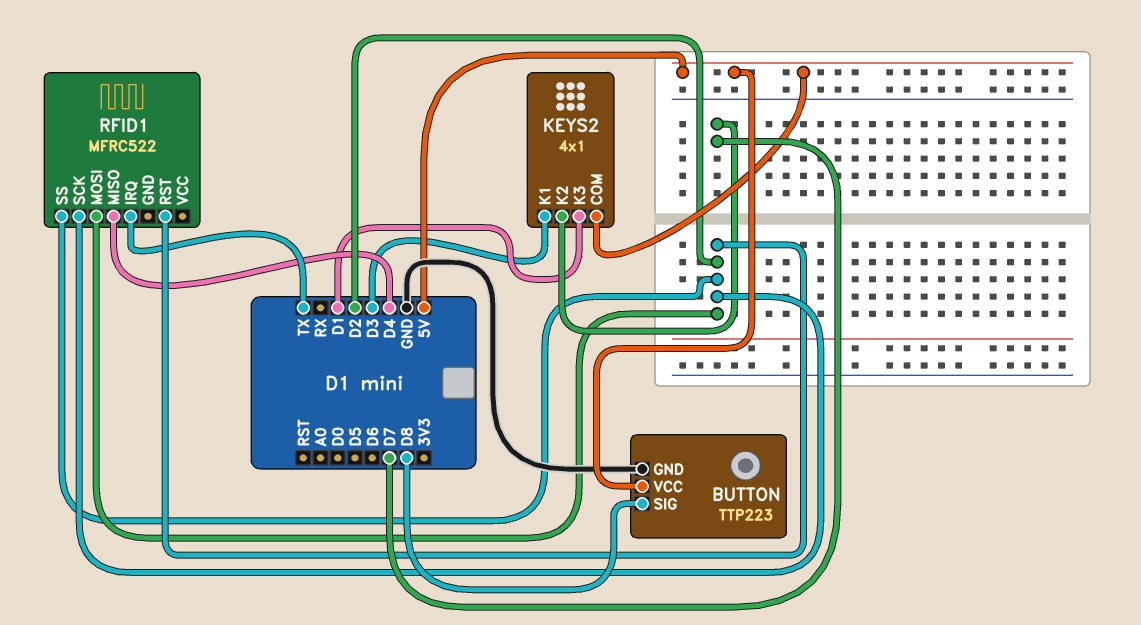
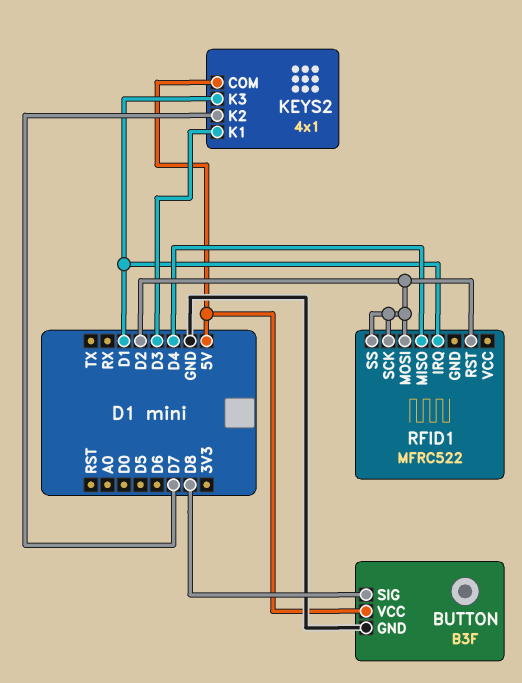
BUTTON: TTP223 -> B3F
RFID1 pin IRQ: TX -> D1

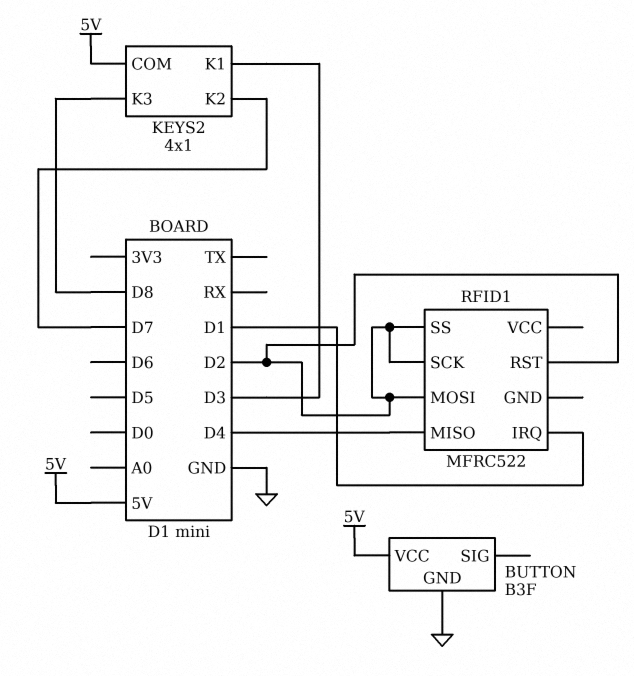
BUTTON pin SIG: D8 -> none
KEYS2 pin K3: D1 -> D8

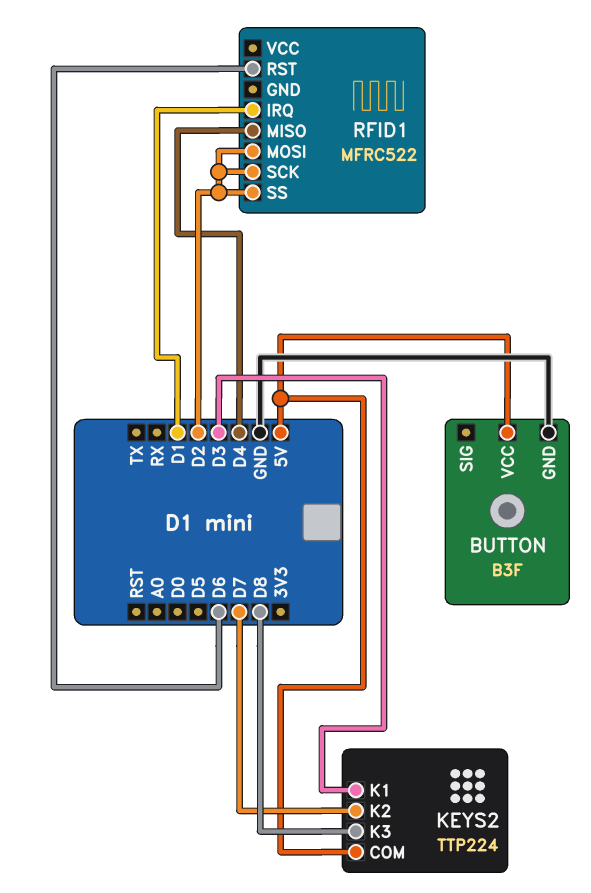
KEYS2: 4x1 -> TTP224
RFID1 pin RST: D2 -> D6

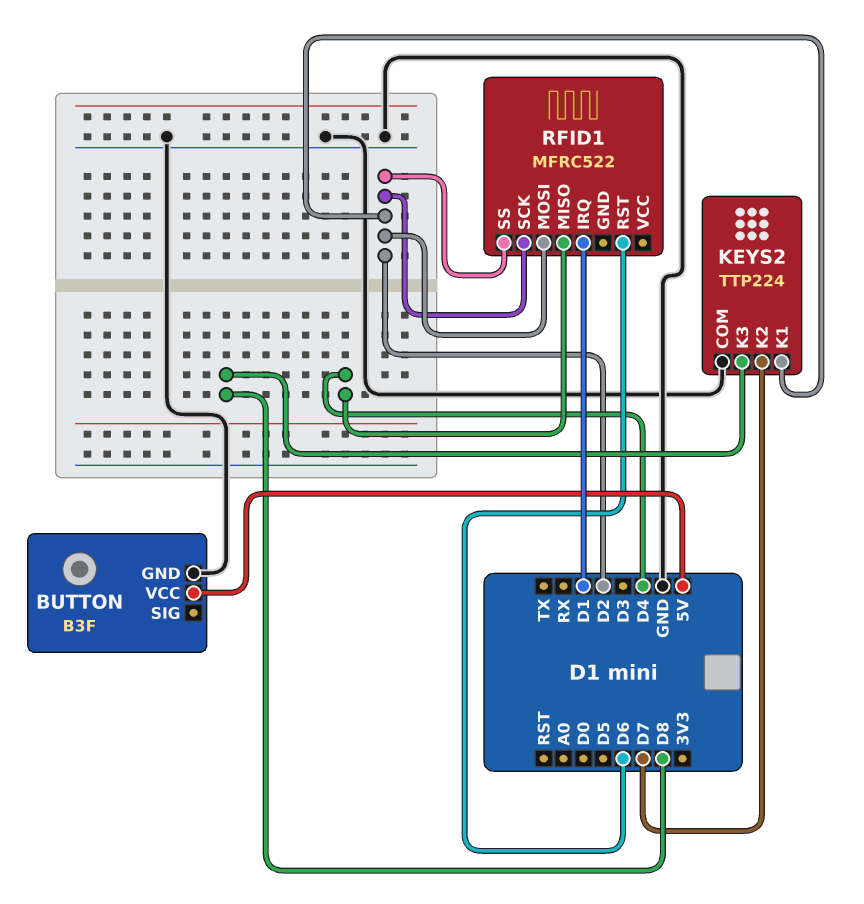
KEYS2 pin COM: 5V -> GND
KEYS2 pin K1: D3 -> D2

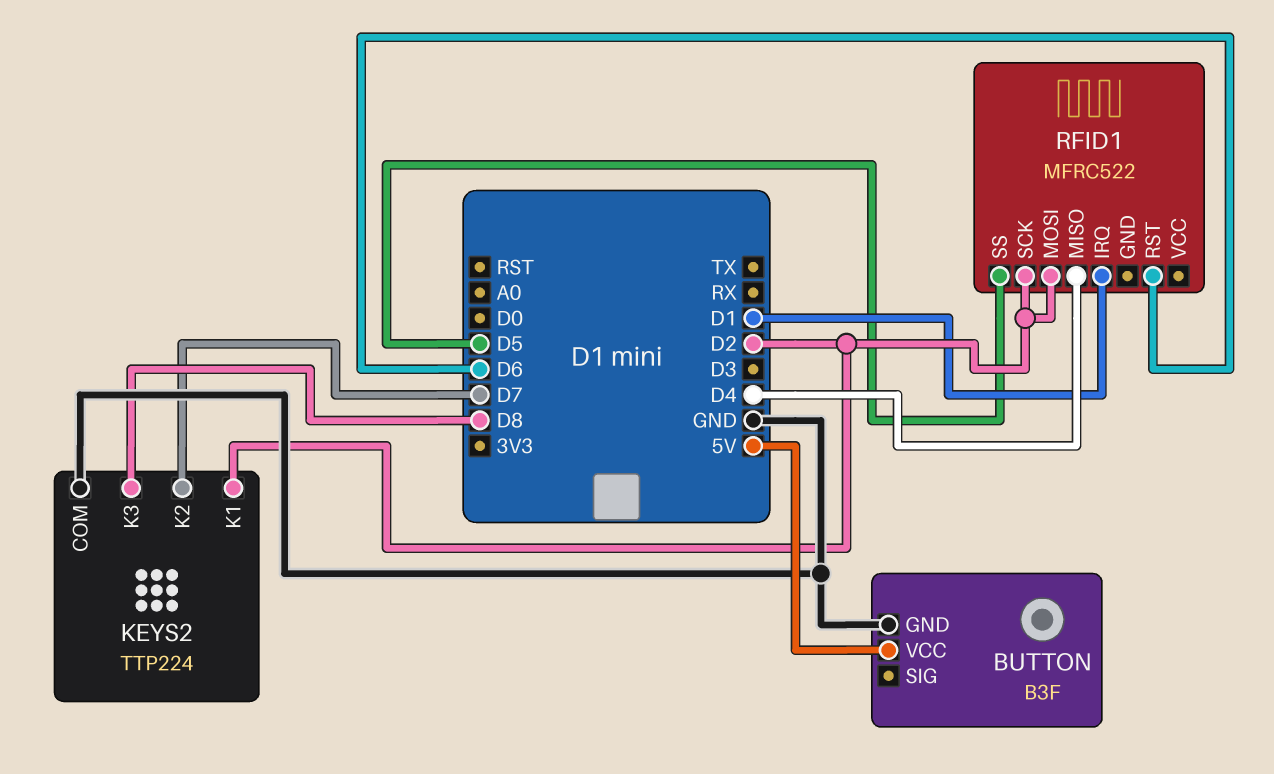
RFID1 pin SS: D2 -> D5

